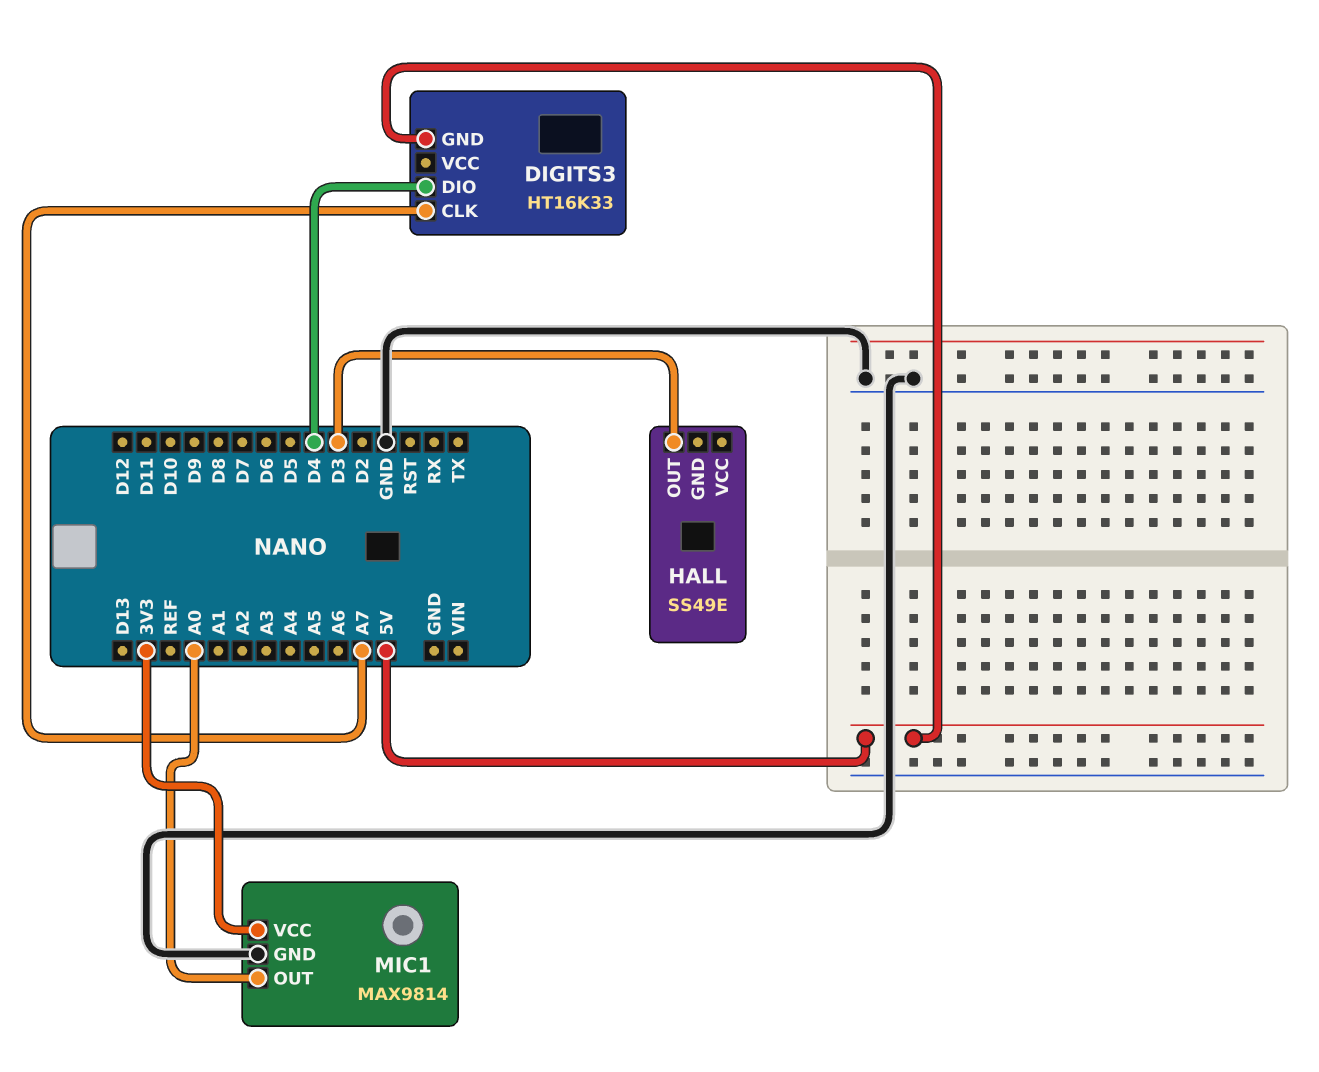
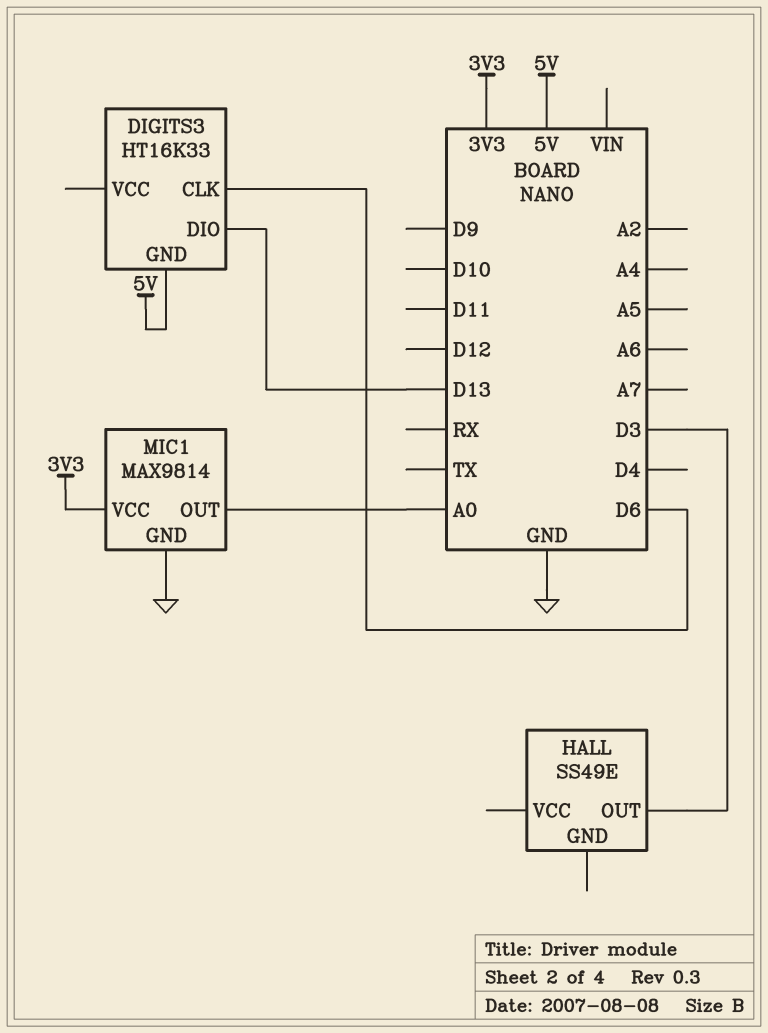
DIGITS3 pin CLK: A7 -> D6
DIGITS3 pin DIO: D4 -> D13

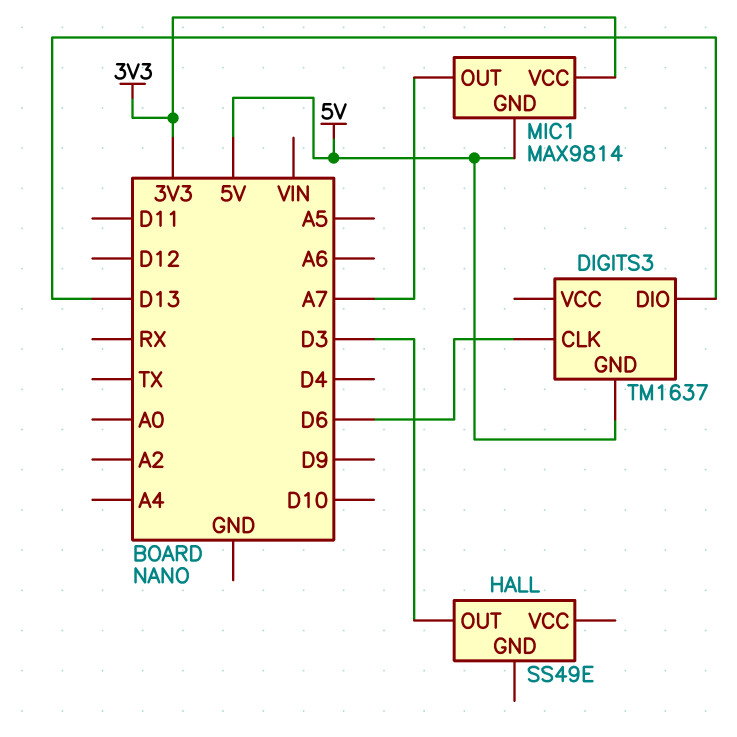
DIGITS3: HT16K33 -> TM1637
MIC1 pin GND: GND -> 5V
MIC1 pin OUT: A0 -> A7

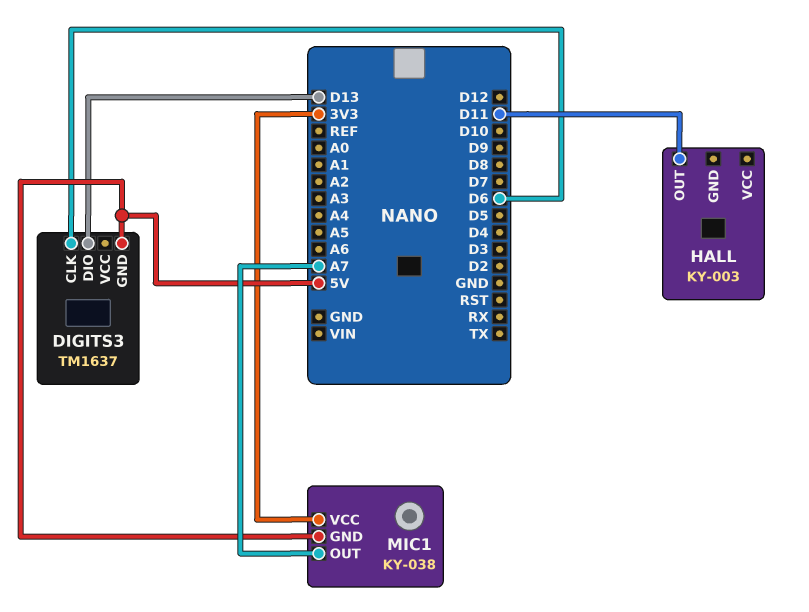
HALL: SS49E -> KY-003
HALL pin OUT: D3 -> D11
MIC1: MAX9814 -> KY-038

